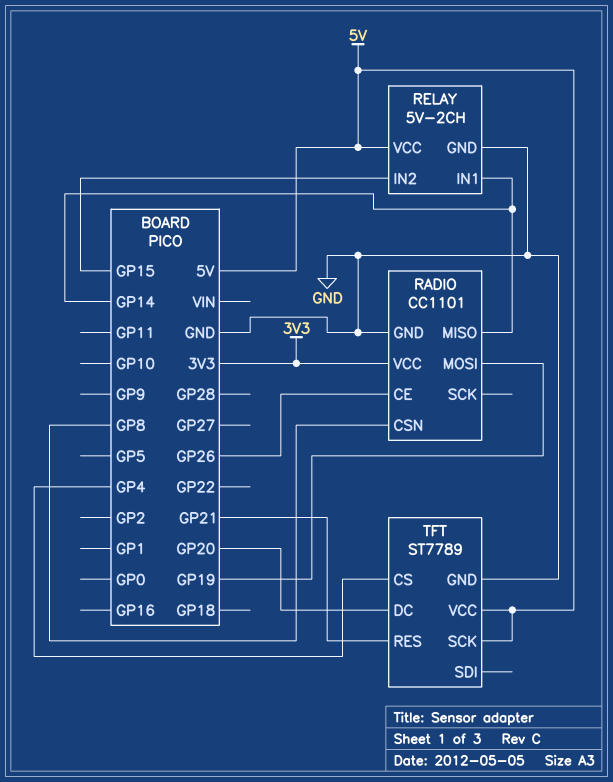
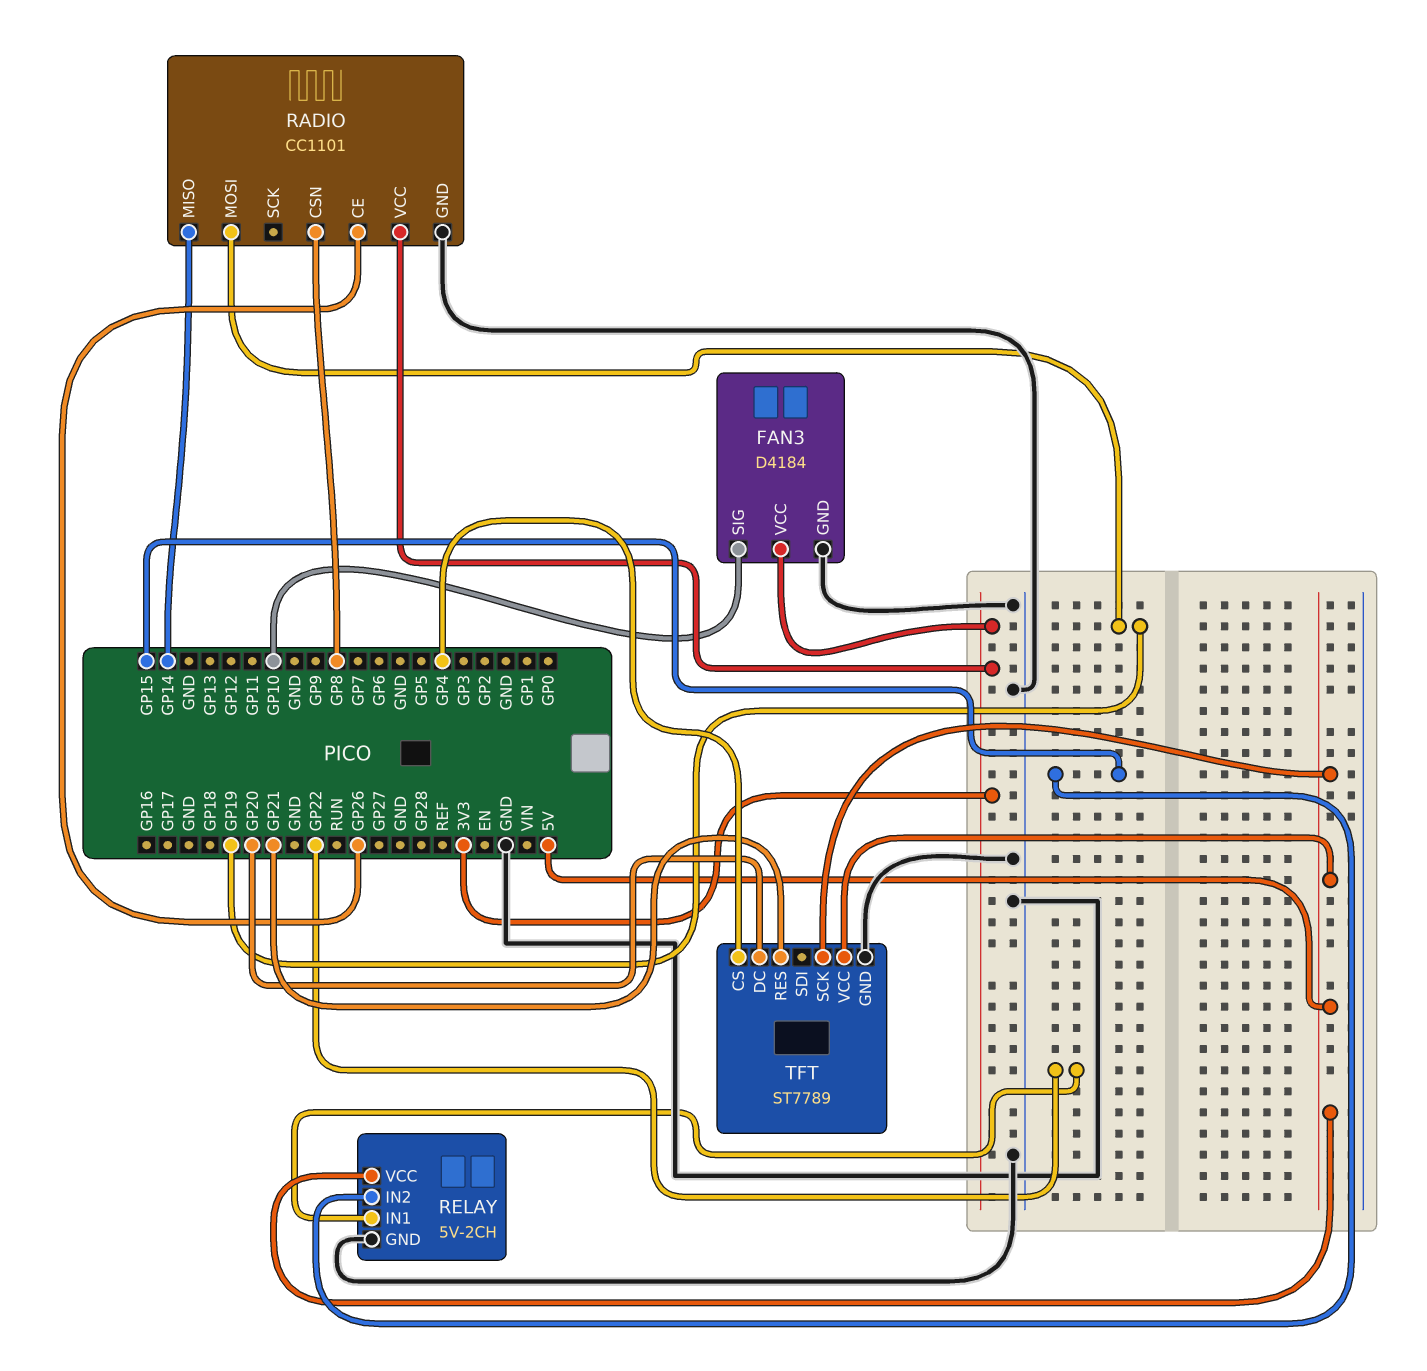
FAN3: none -> D4184
FAN3 pin GND: none -> GND
FAN3 pin SIG: none -> GP10
FAN3 pin VCC: none -> 3V3
RELAY pin IN1: GP14 -> GP22

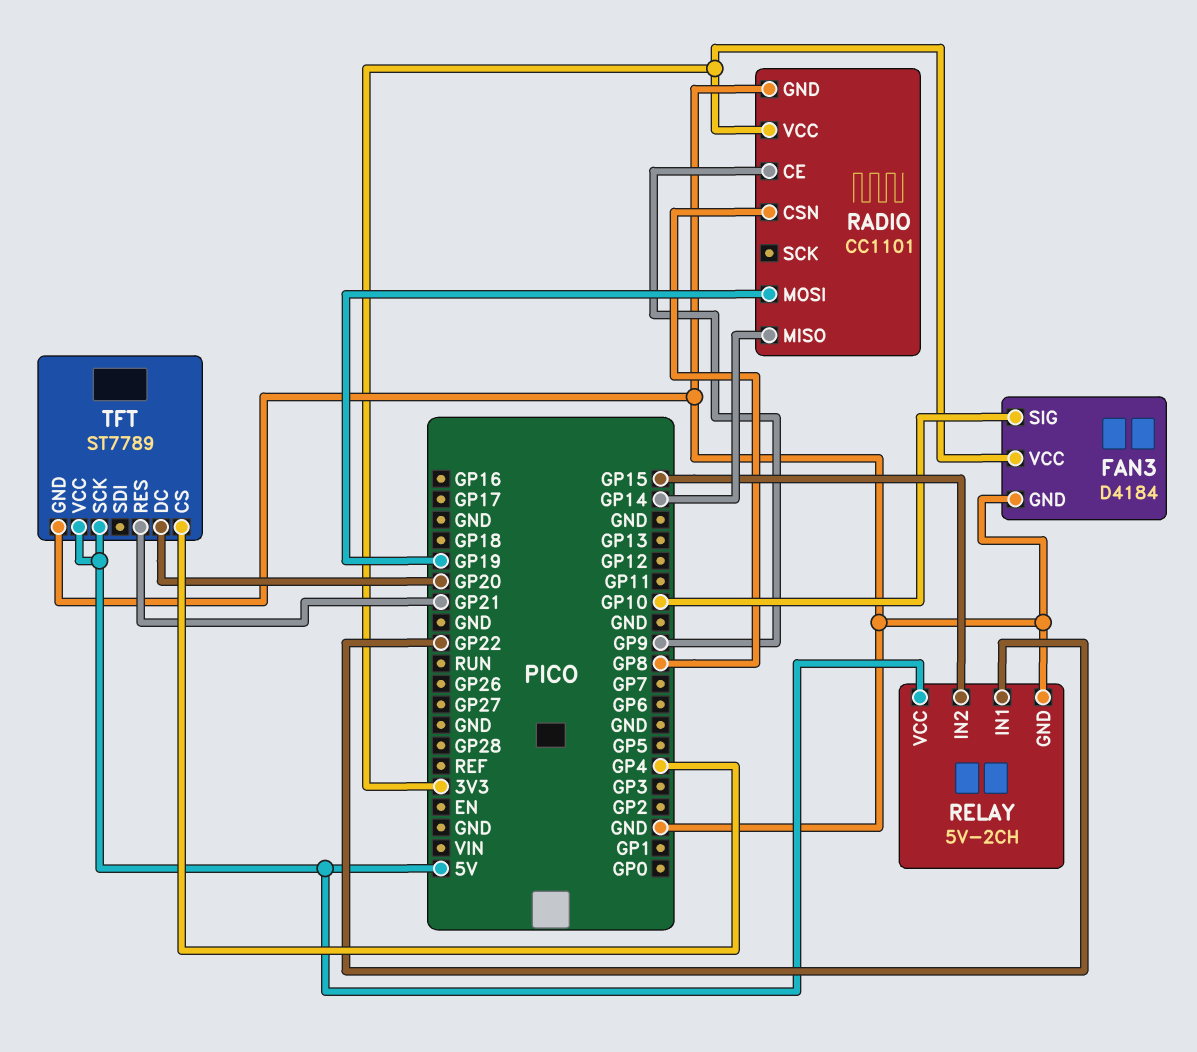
RADIO pin CE: GP26 -> GP9

